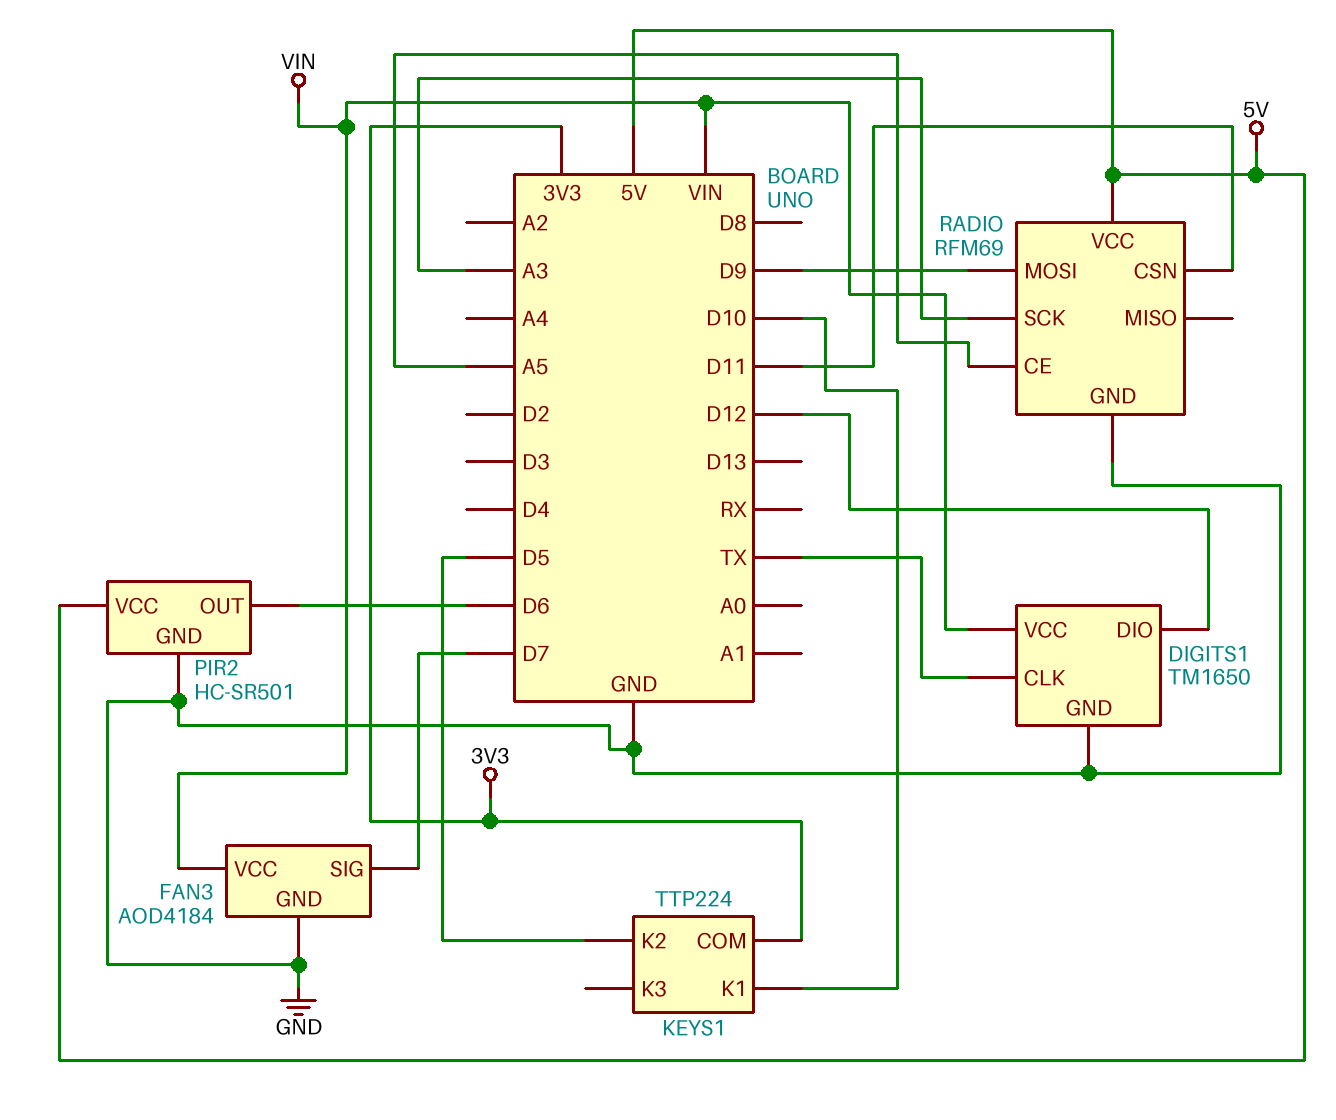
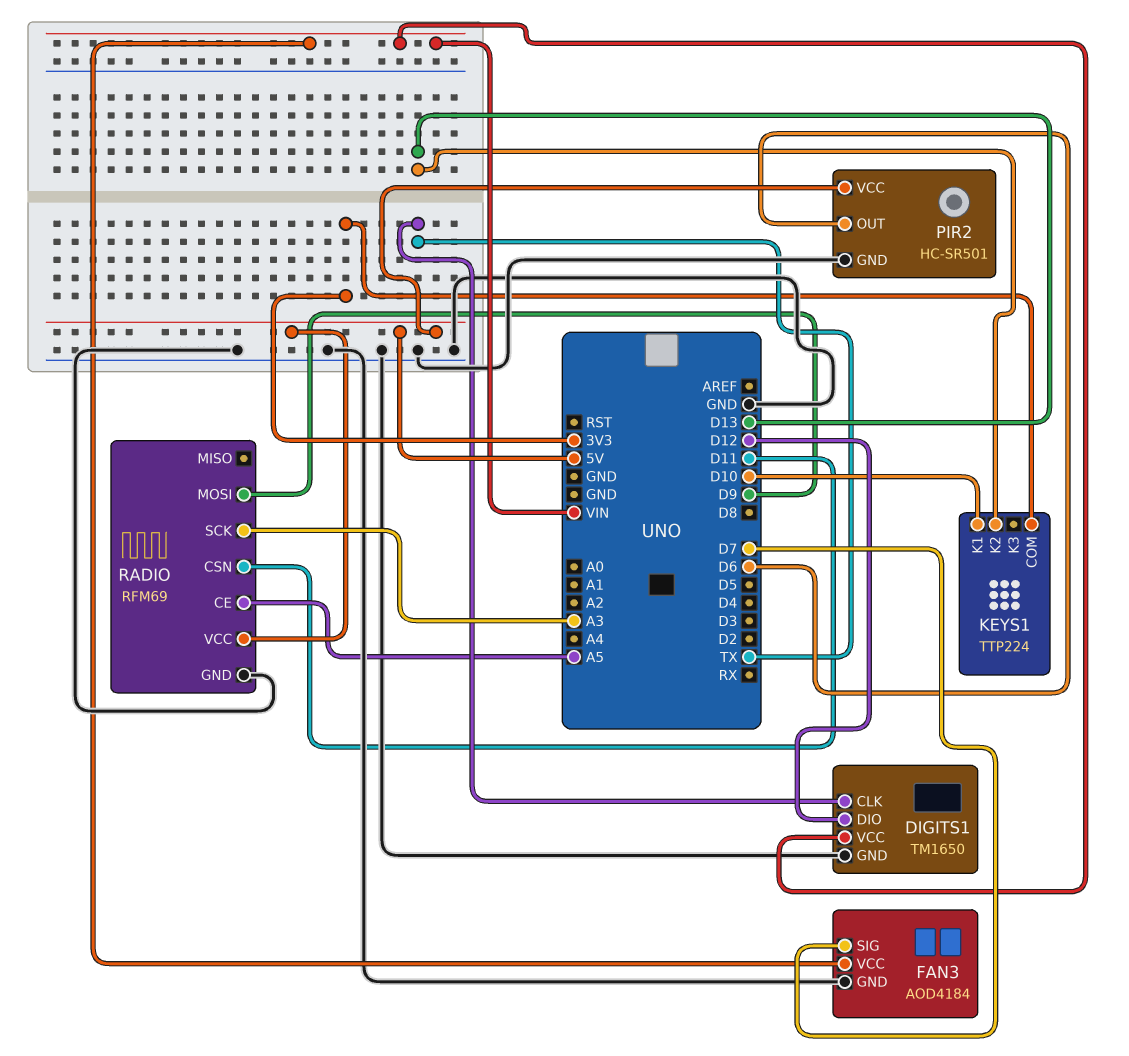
KEYS1 pin K2: D5 -> D13

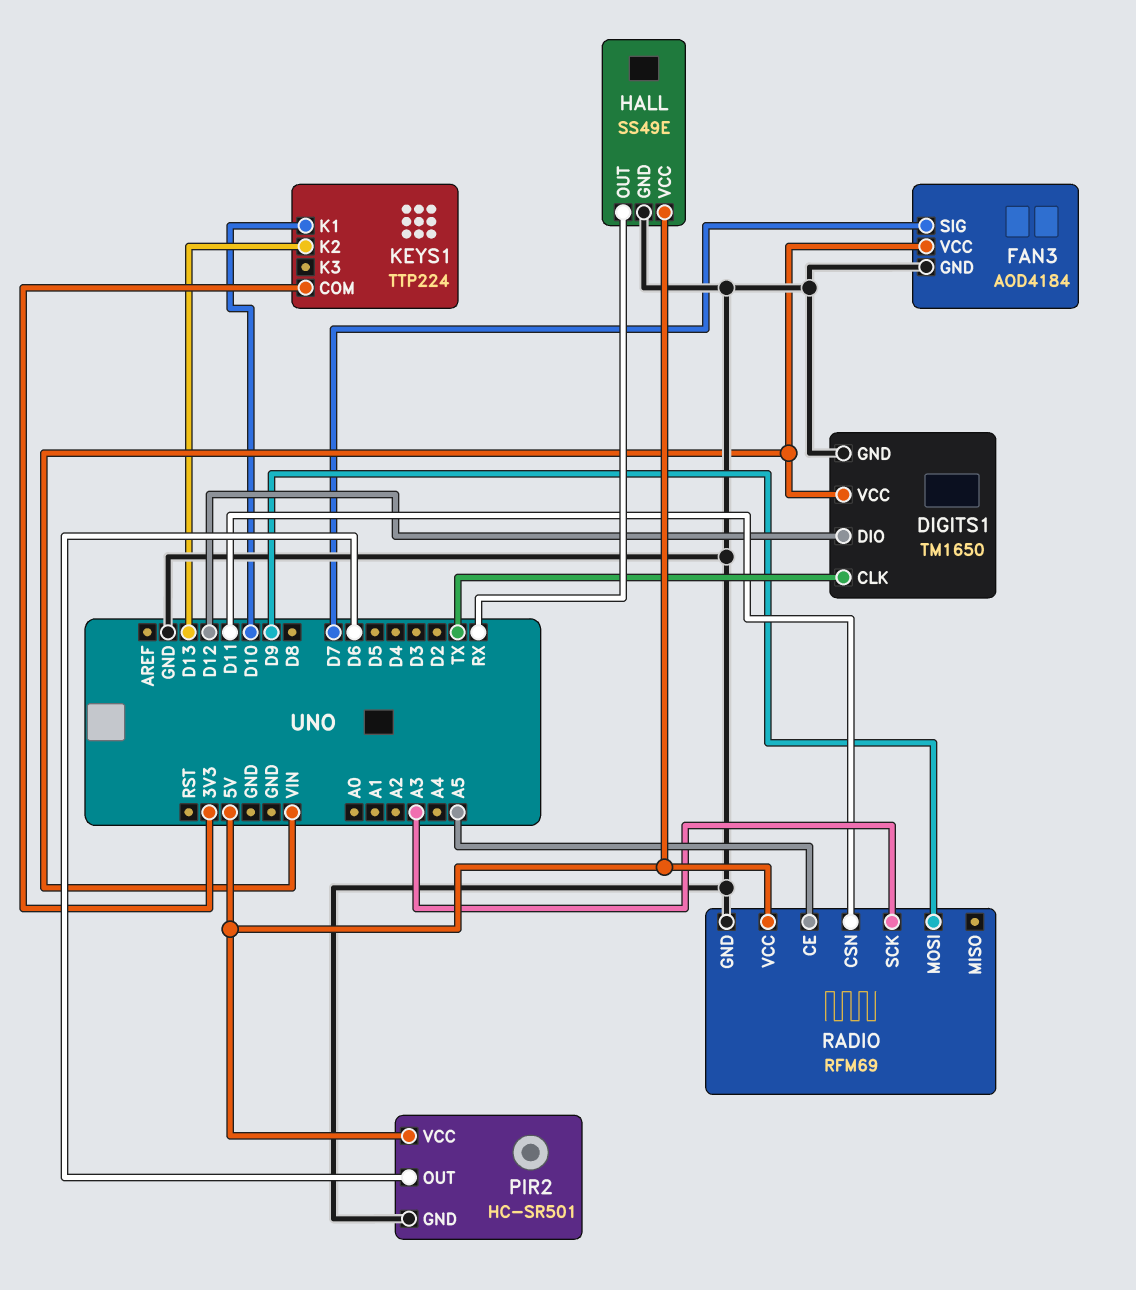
HALL: none -> SS49E
HALL pin GND: none -> GND
HALL pin OUT: none -> RX
HALL pin VCC: none -> 5V

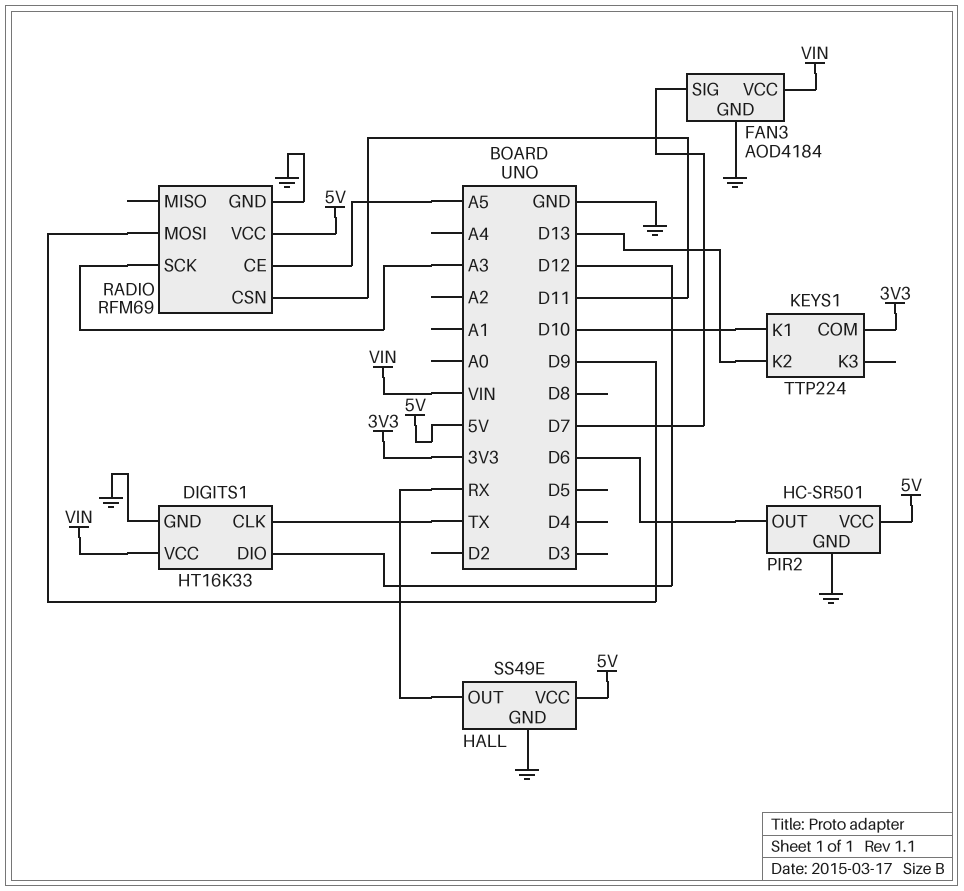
DIGITS1: TM1650 -> HT16K33

